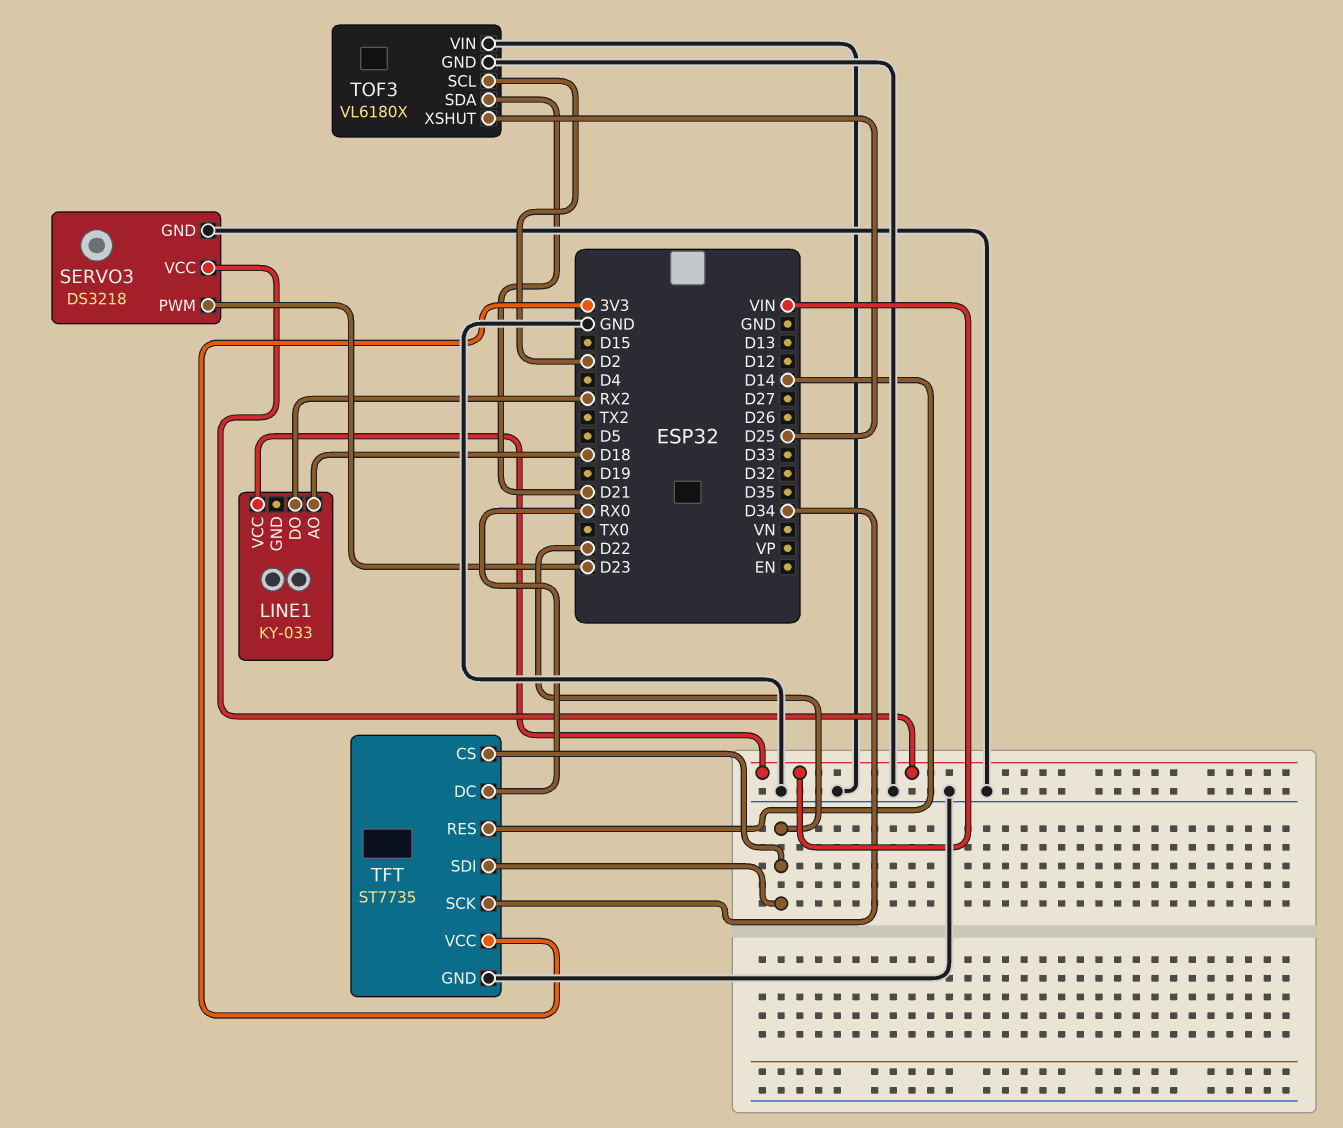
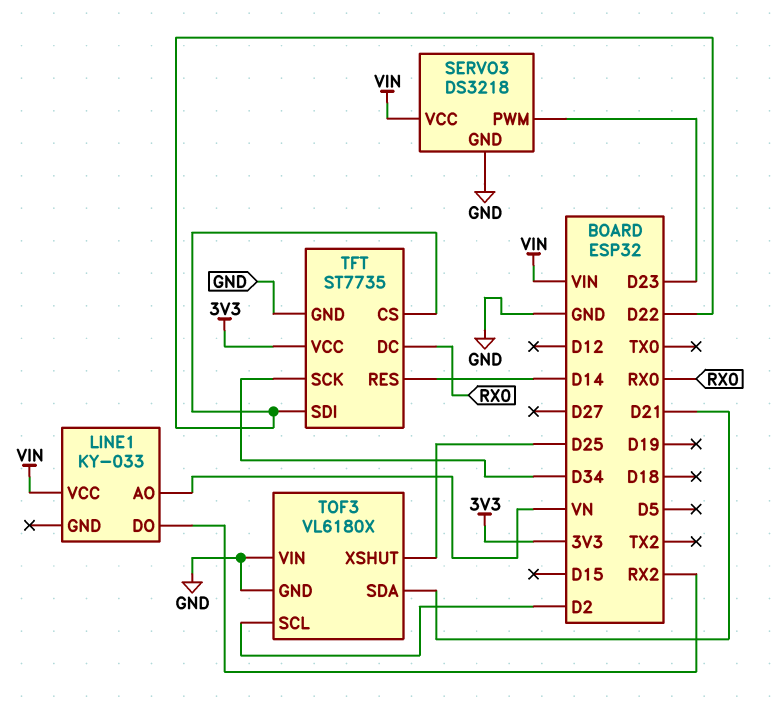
LINE1 pin AO: D18 -> VN

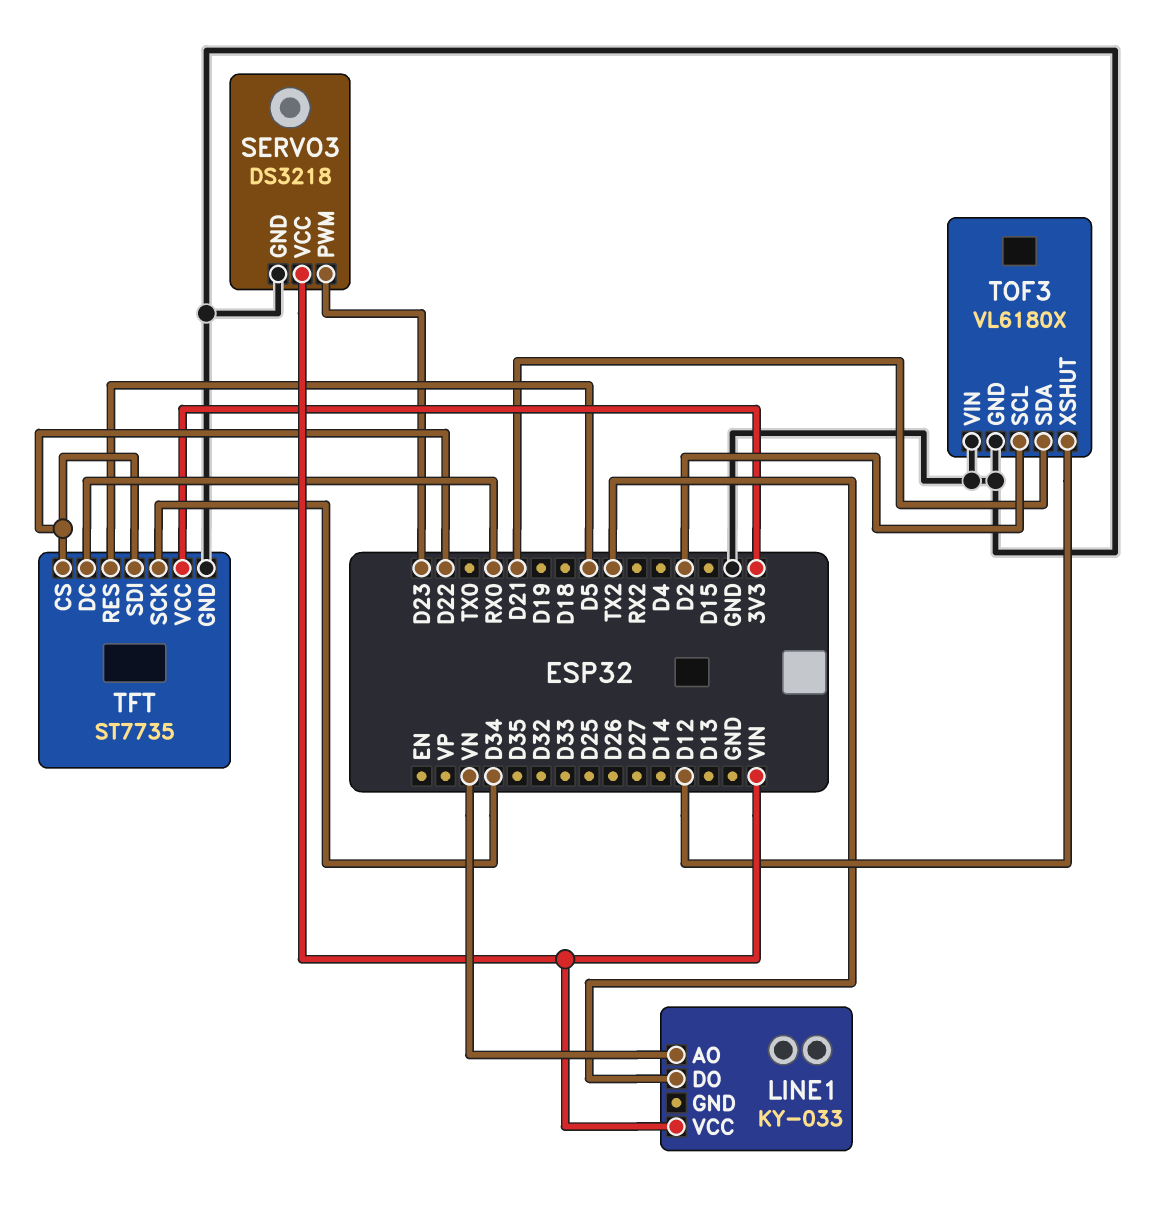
LINE1 pin DO: RX2 -> TX2
TFT pin RES: D14 -> D5
TOF3 pin XSHUT: D25 -> D12

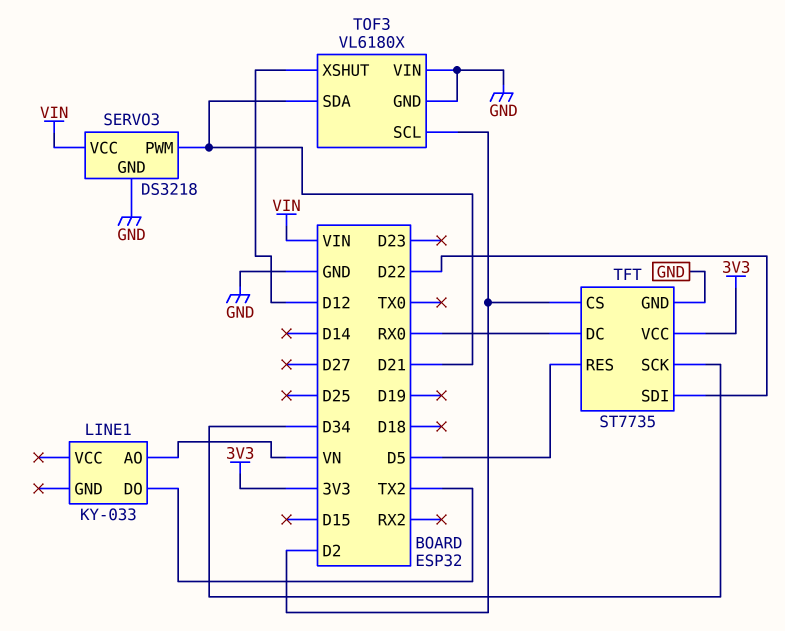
LINE1 pin VCC: VIN -> none
SERVO3 pin PWM: D23 -> D21
TFT pin CS: D22 -> D2

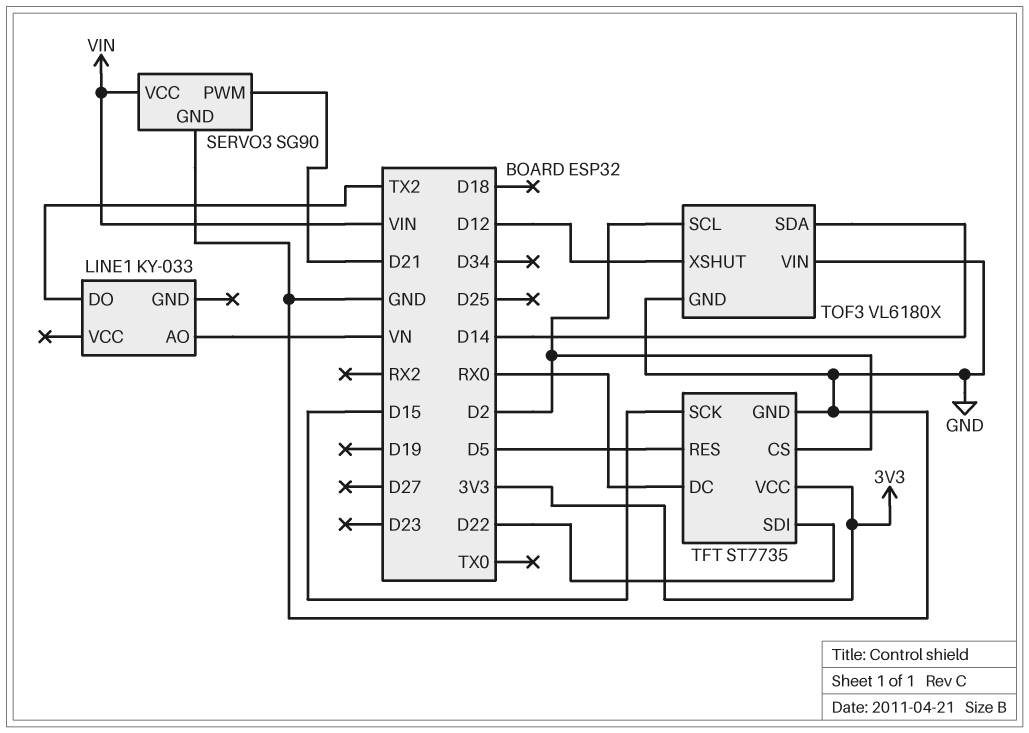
SERVO3: DS3218 -> SG90
TFT pin SCK: D34 -> D15
TOF3 pin SDA: D21 -> D14

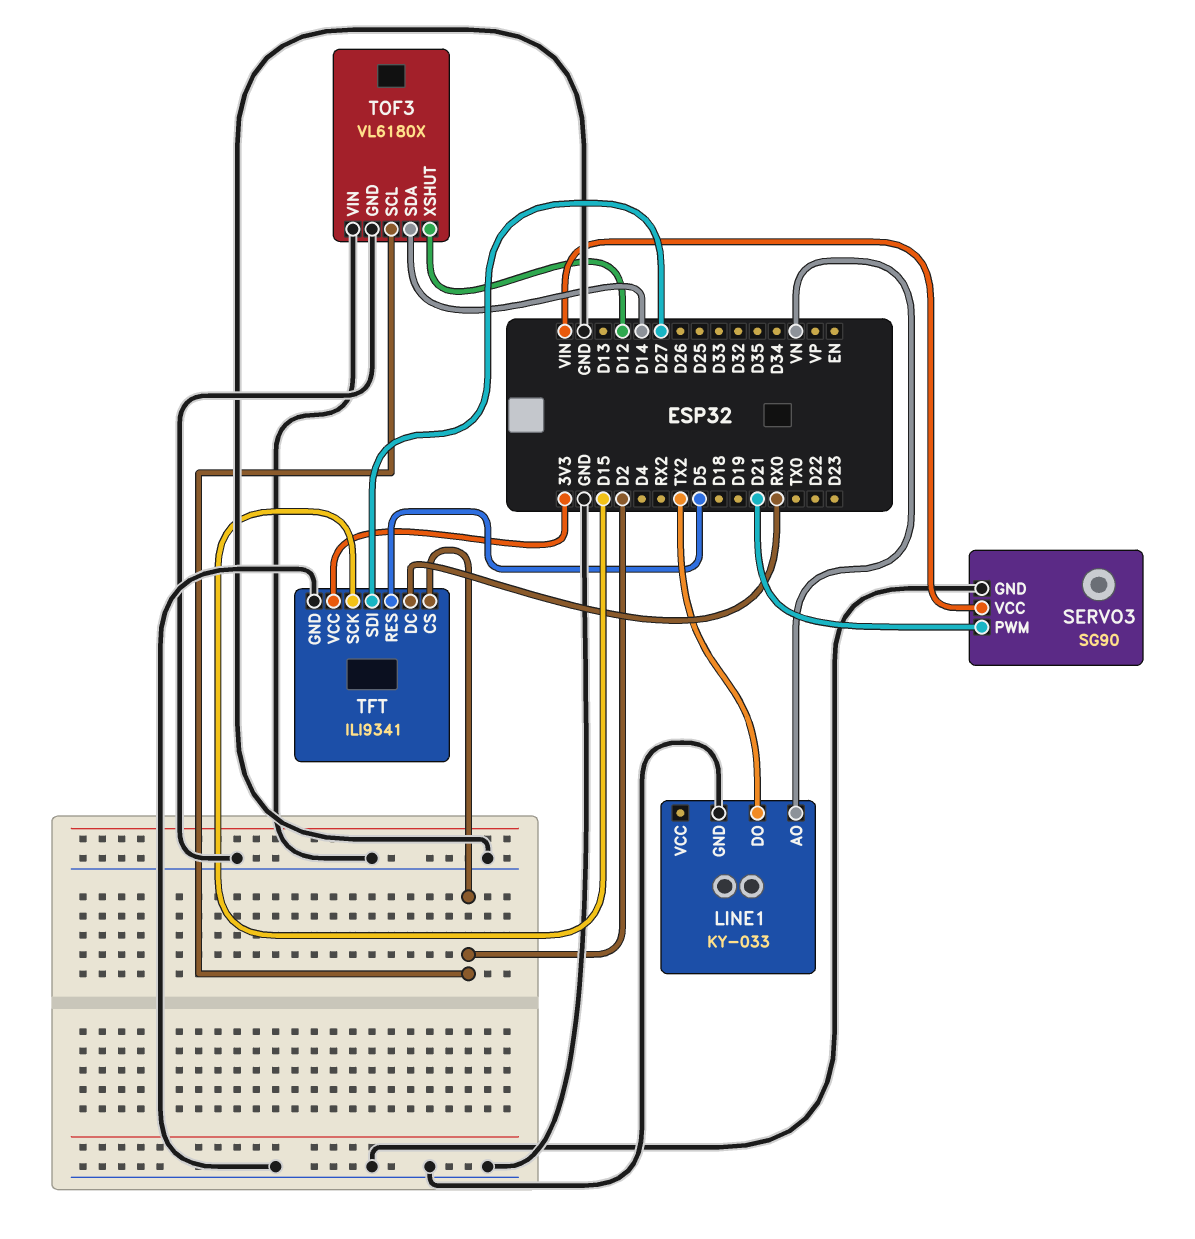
LINE1 pin GND: none -> GND
TFT: ST7735 -> ILI9341
TFT pin SDI: D22 -> D27

